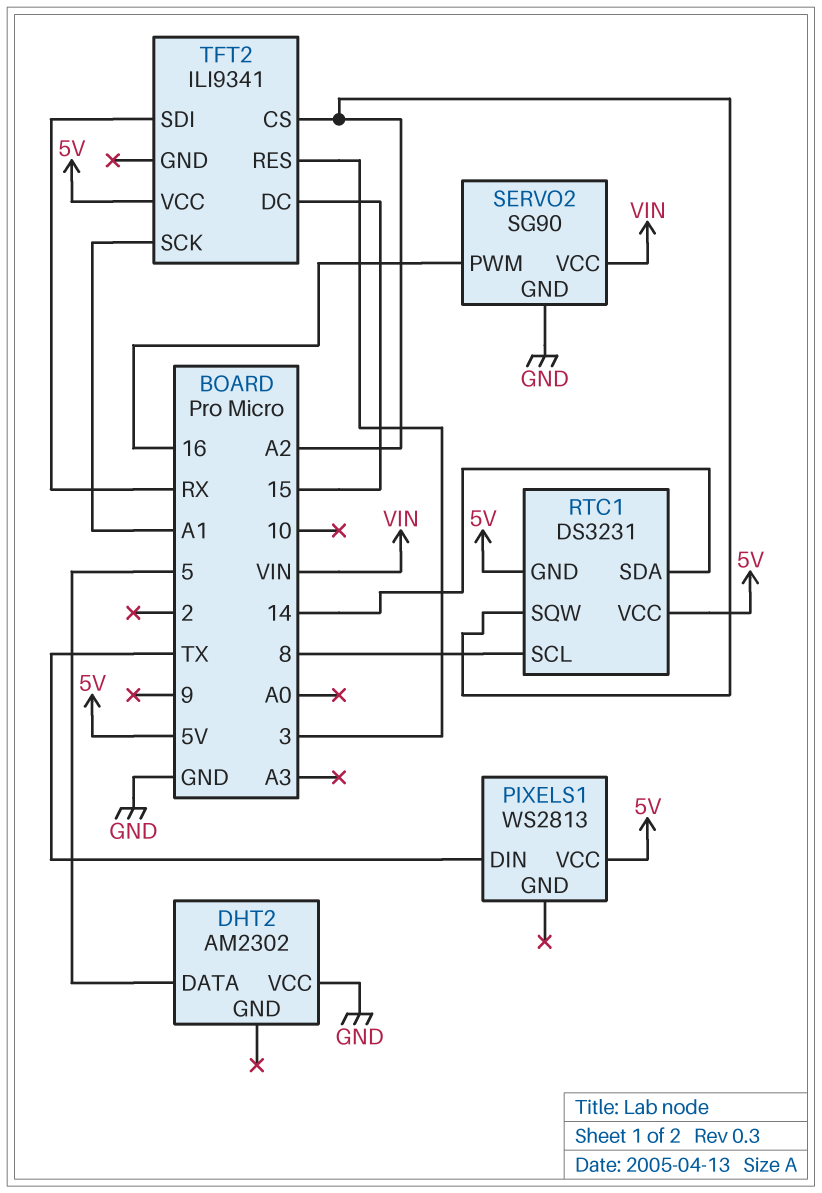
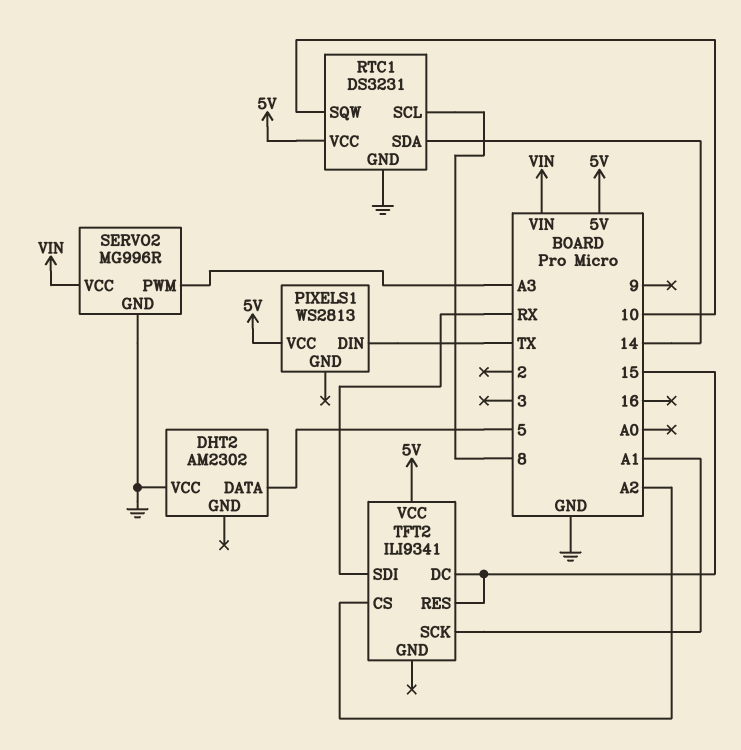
RTC1 pin GND: 5V -> GND
RTC1 pin SQW: A2 -> 10
SERVO2: SG90 -> MG996R
SERVO2 pin PWM: 16 -> A3
TFT2 pin RES: 3 -> 15

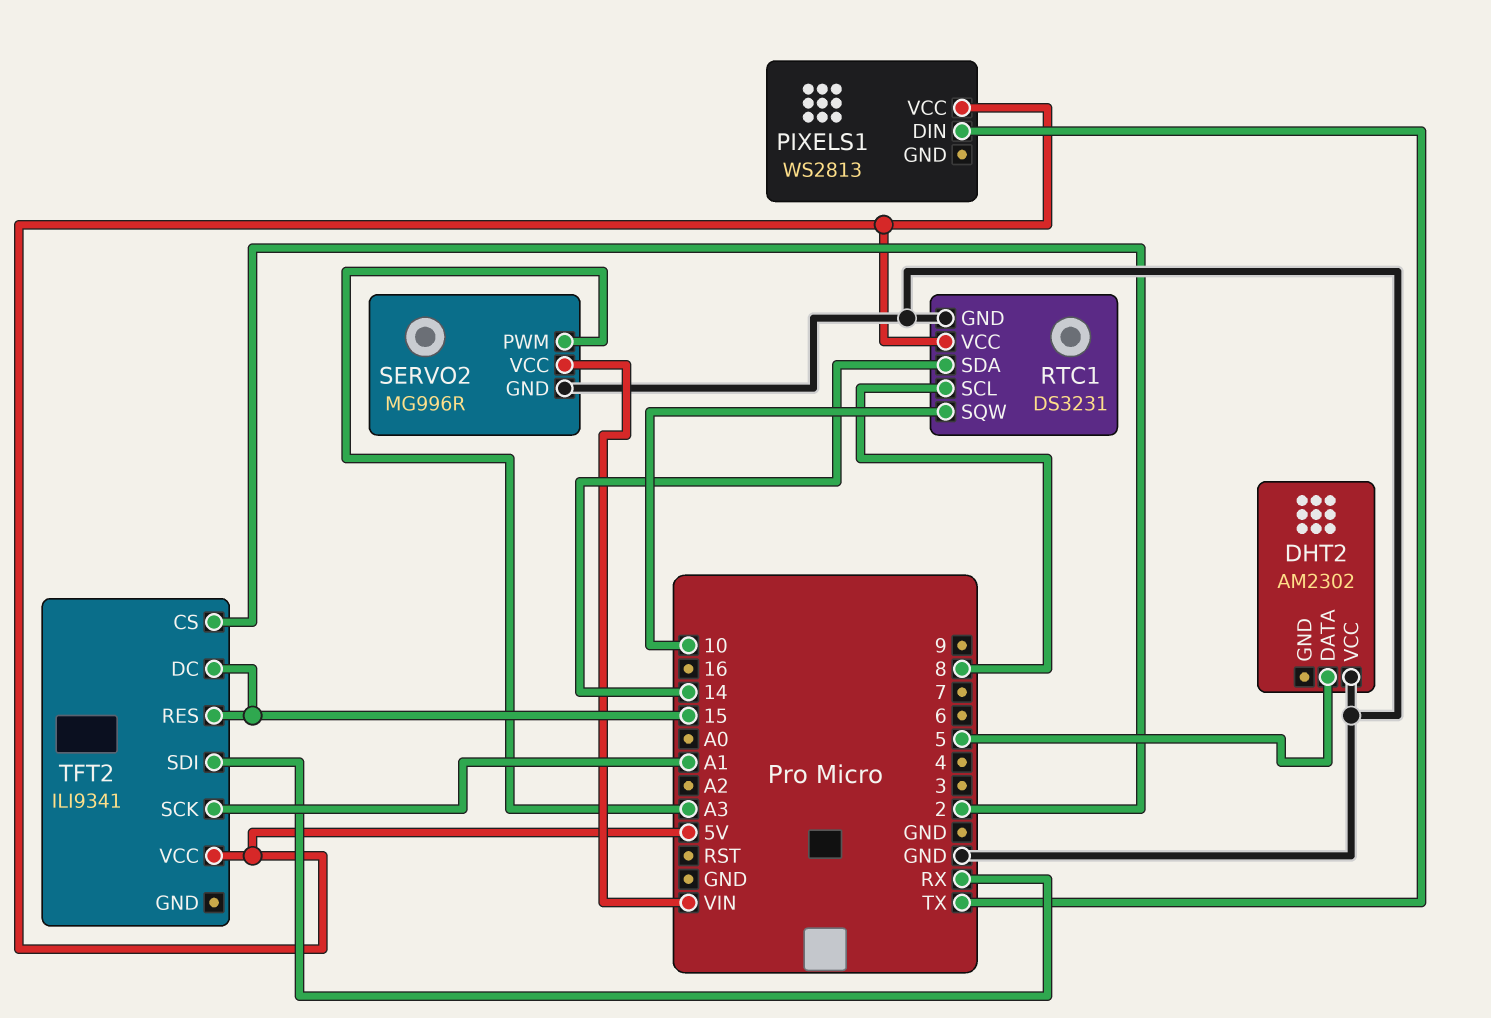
TFT2 pin CS: A2 -> 2

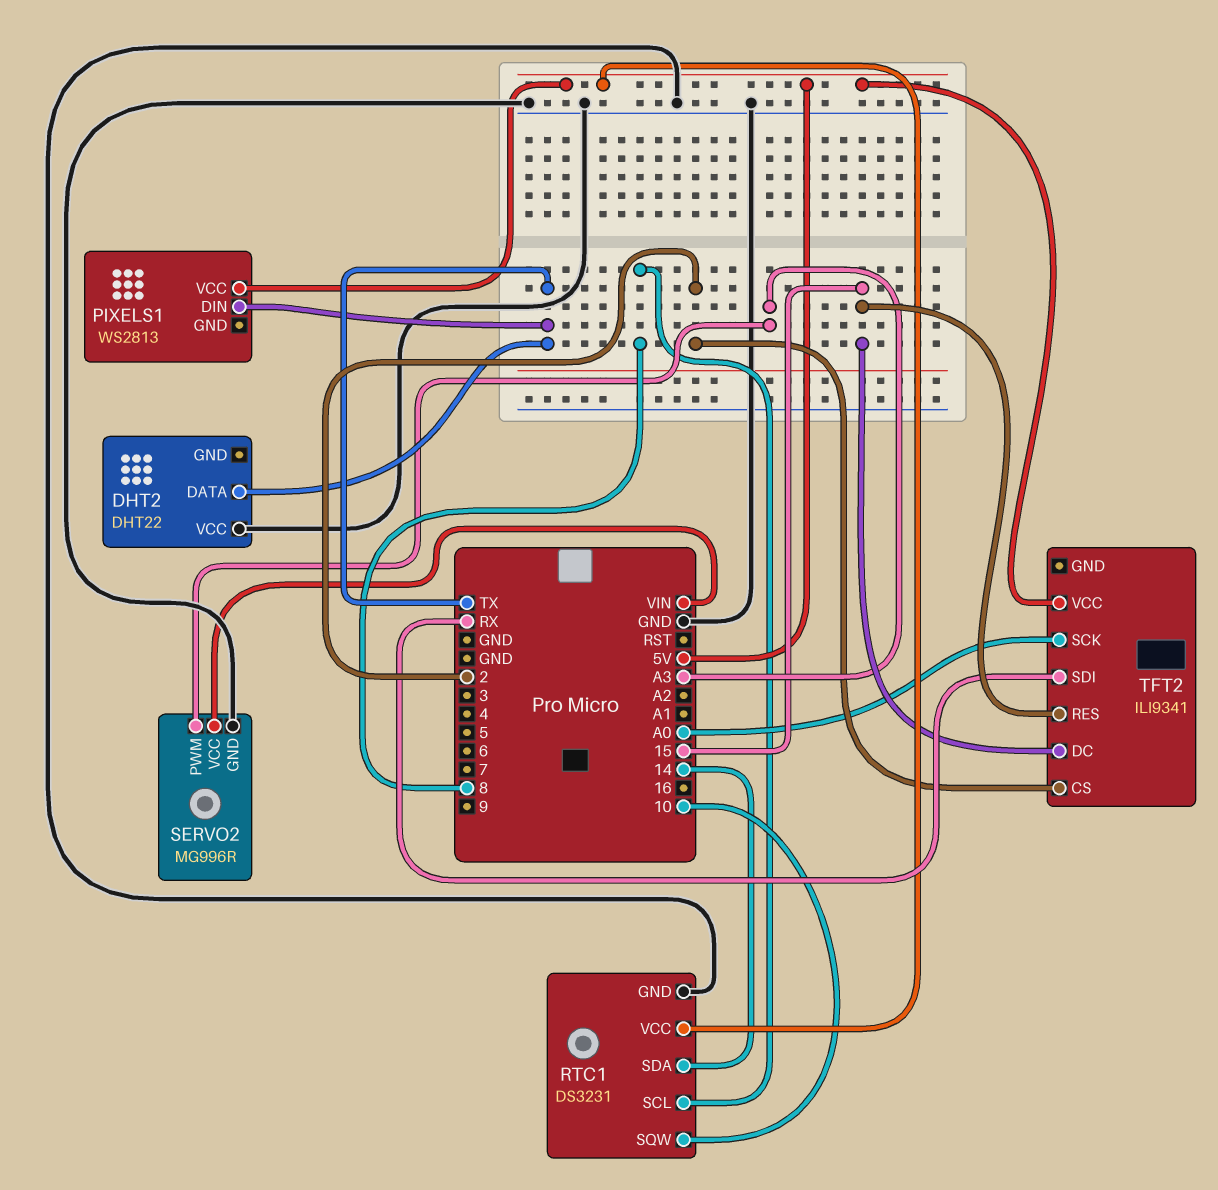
DHT2: AM2302 -> DHT22
DHT2 pin DATA: 5 -> TX
TFT2 pin SCK: A1 -> A0

